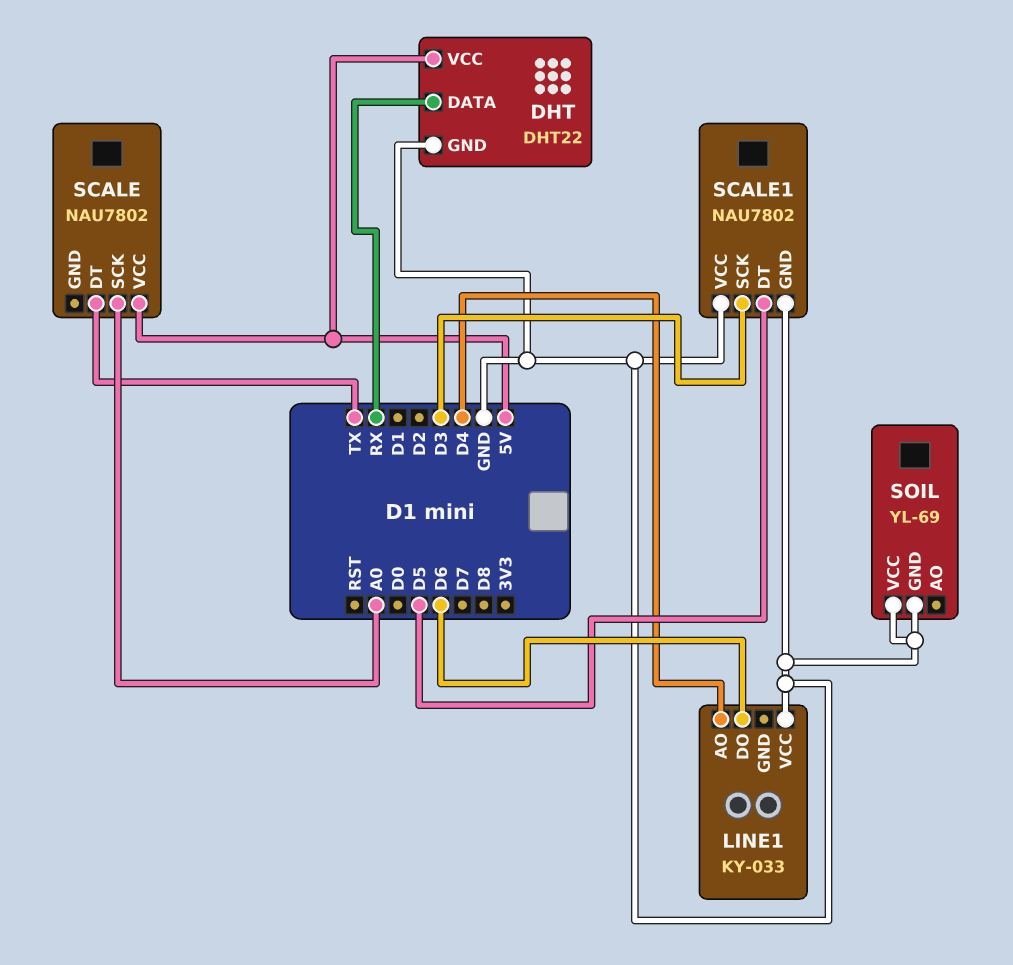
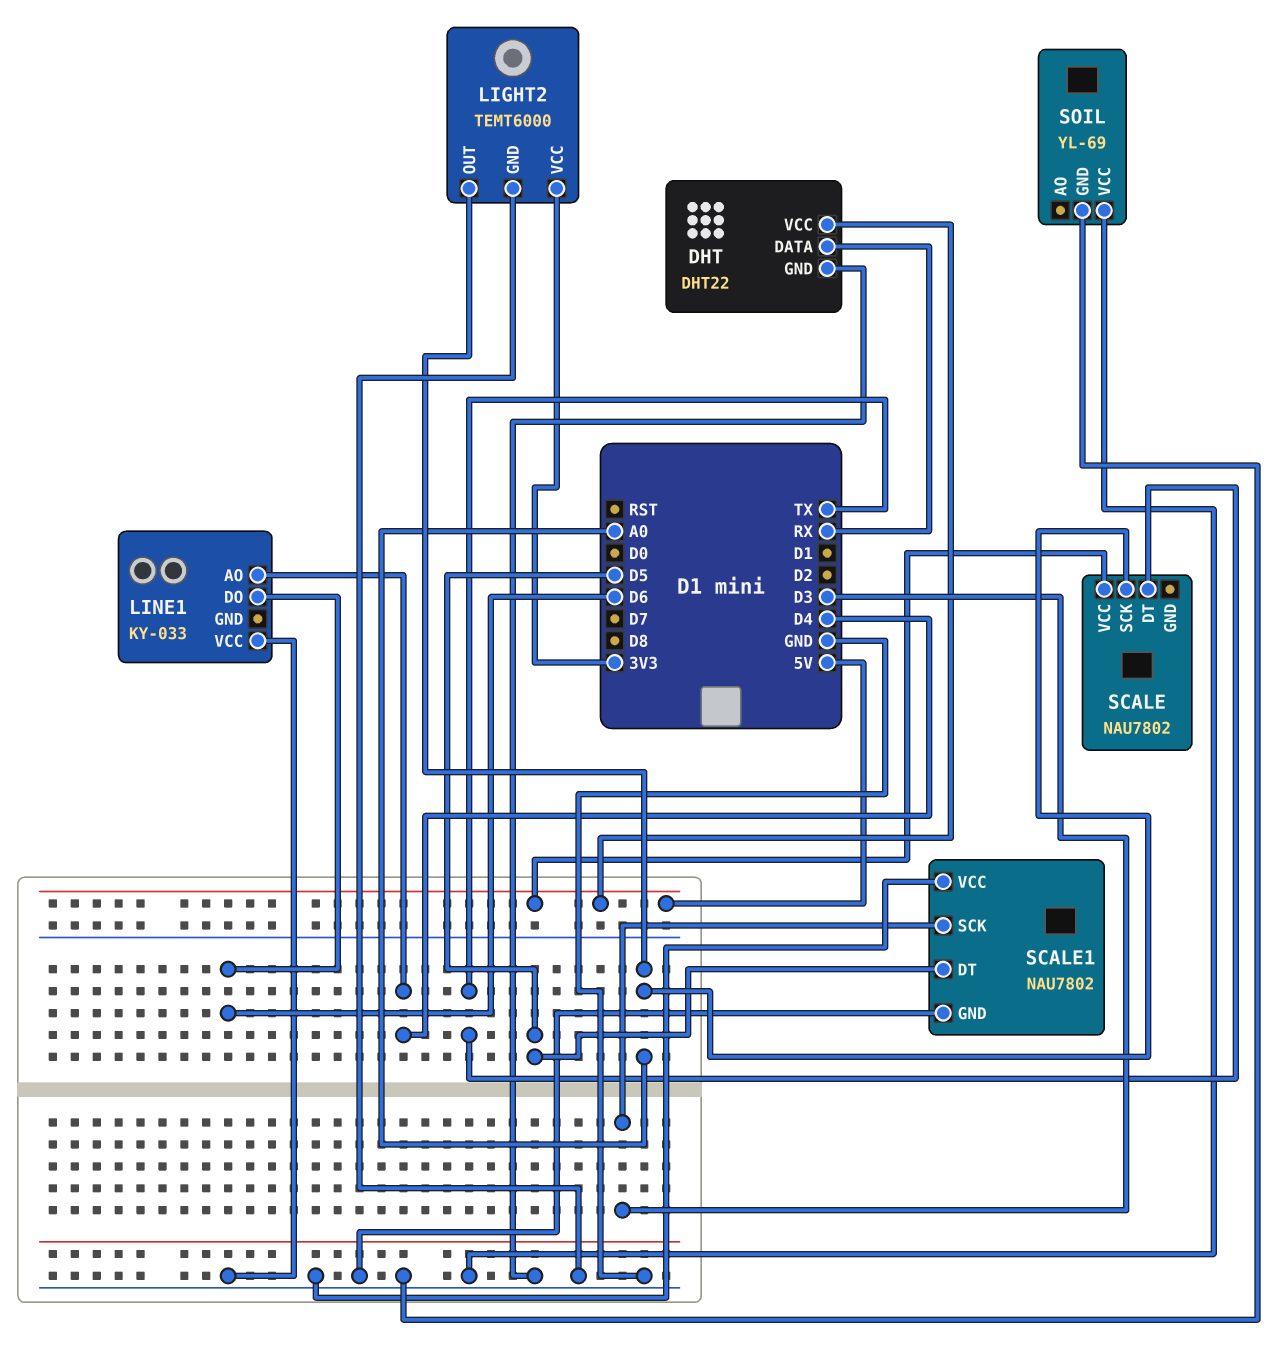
LIGHT2: none -> TEMT6000
LIGHT2 pin GND: none -> GND
LIGHT2 pin OUT: none -> A0
LIGHT2 pin VCC: none -> 3V3

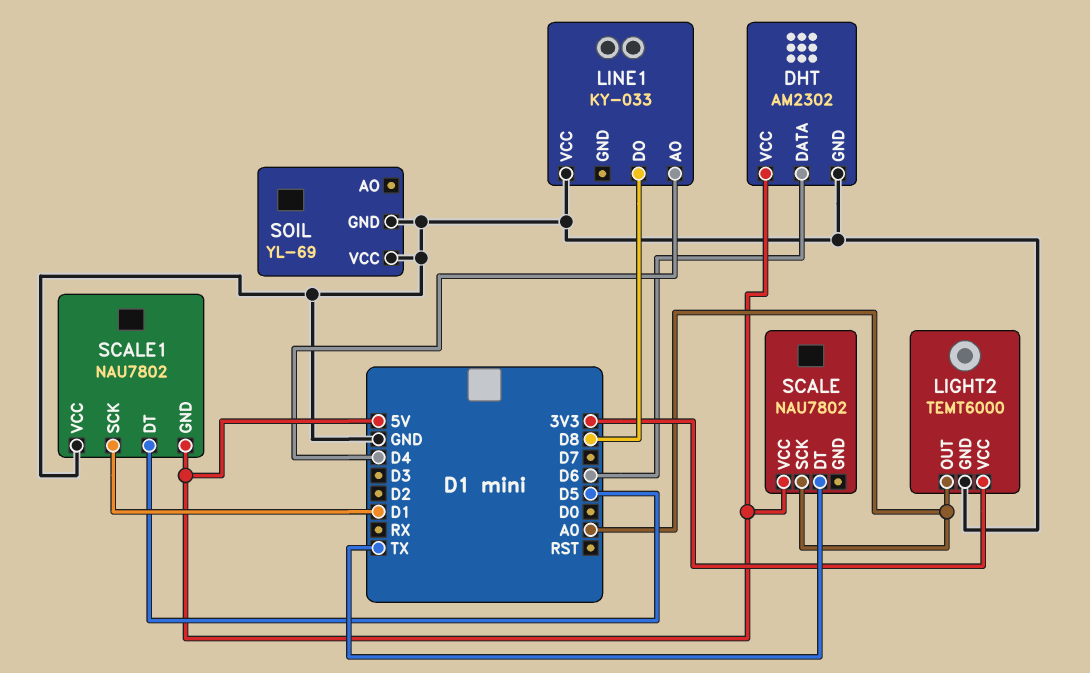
DHT: DHT22 -> AM2302
DHT pin DATA: RX -> D6
LINE1 pin DO: D6 -> D8
SCALE1 pin GND: GND -> 5V
SCALE1 pin SCK: D3 -> D1

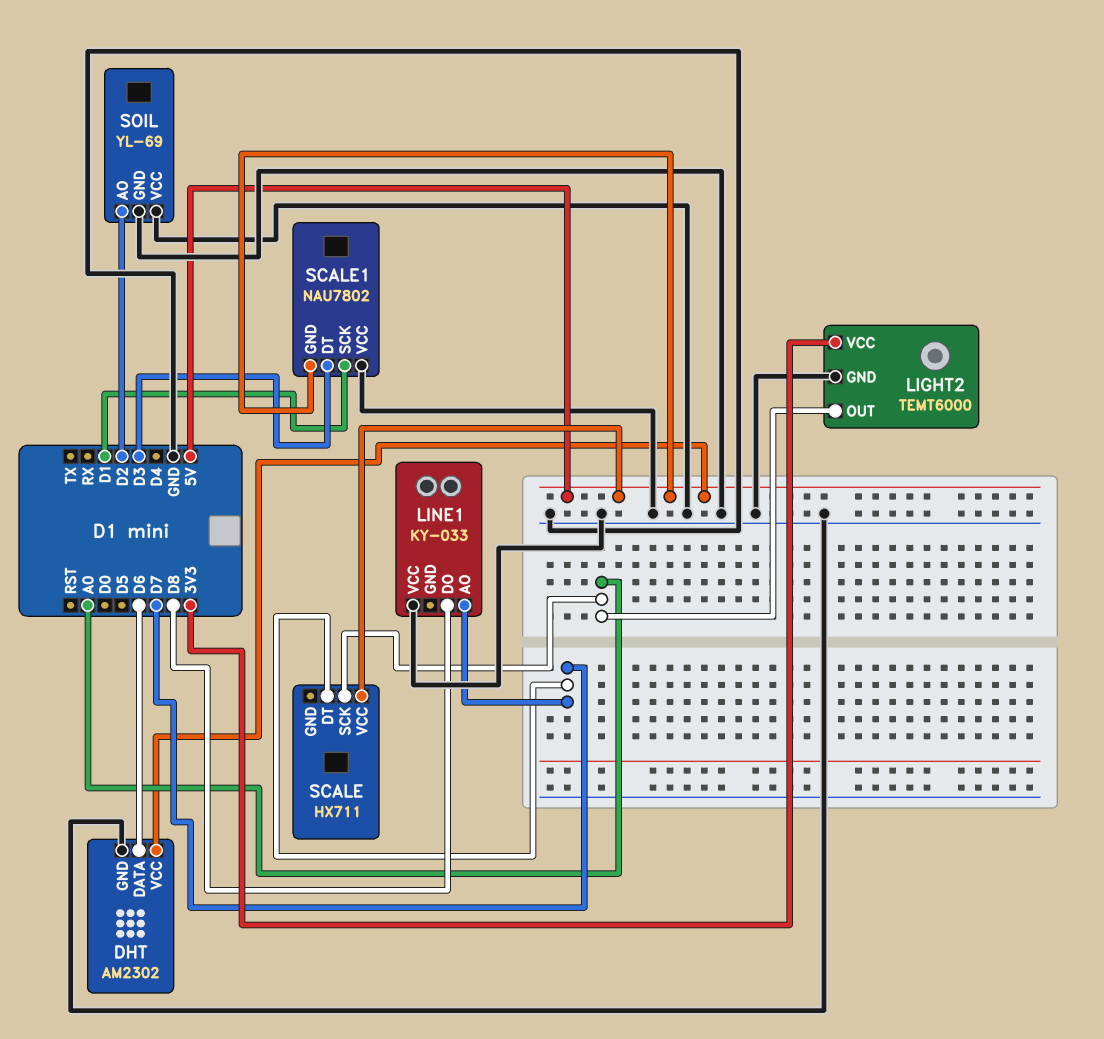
LINE1 pin AO: D4 -> D7
SCALE: NAU7802 -> HX711
SCALE pin DT: TX -> D7
SCALE1 pin DT: D5 -> D3
SOIL pin AO: none -> D2

